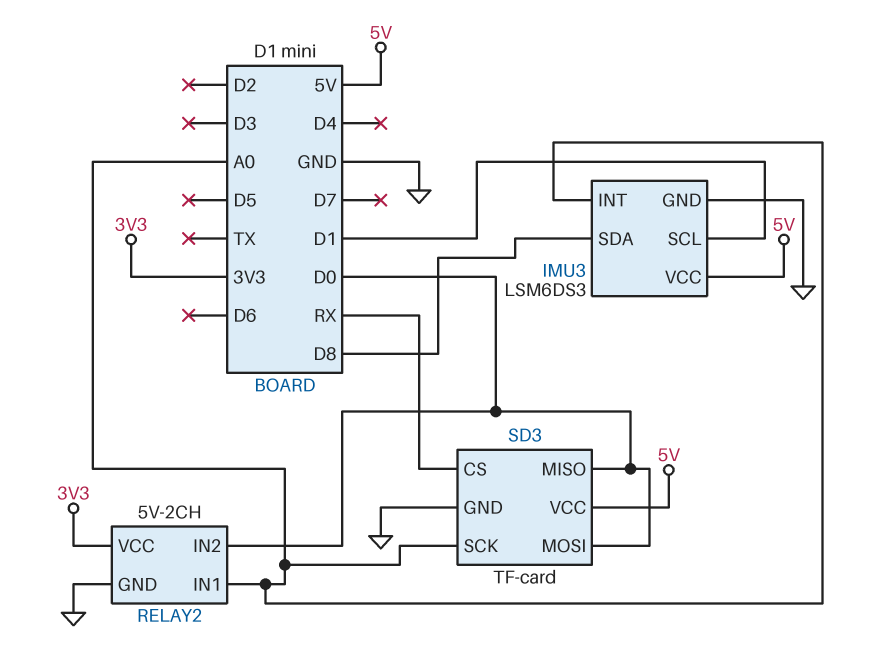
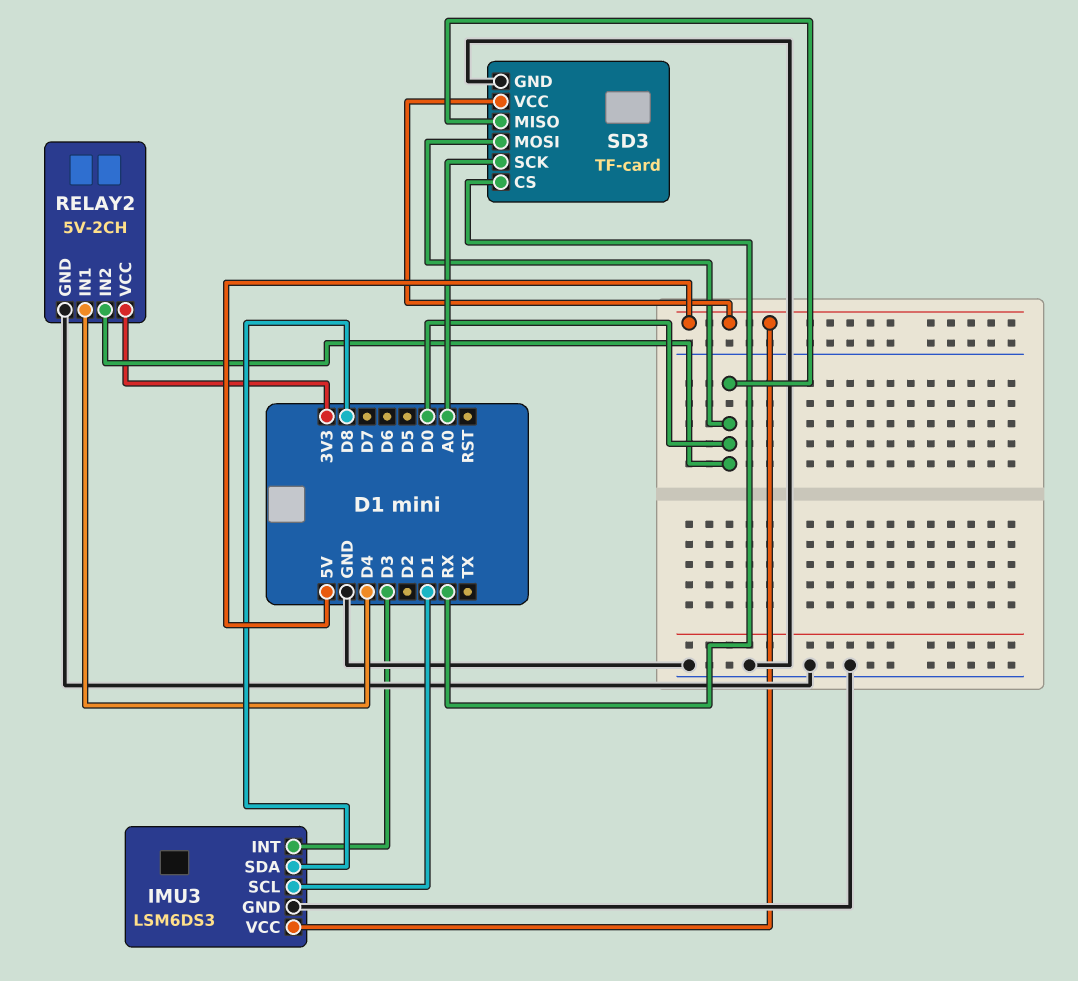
IMU3 pin INT: A0 -> D3
RELAY2 pin IN1: A0 -> D4

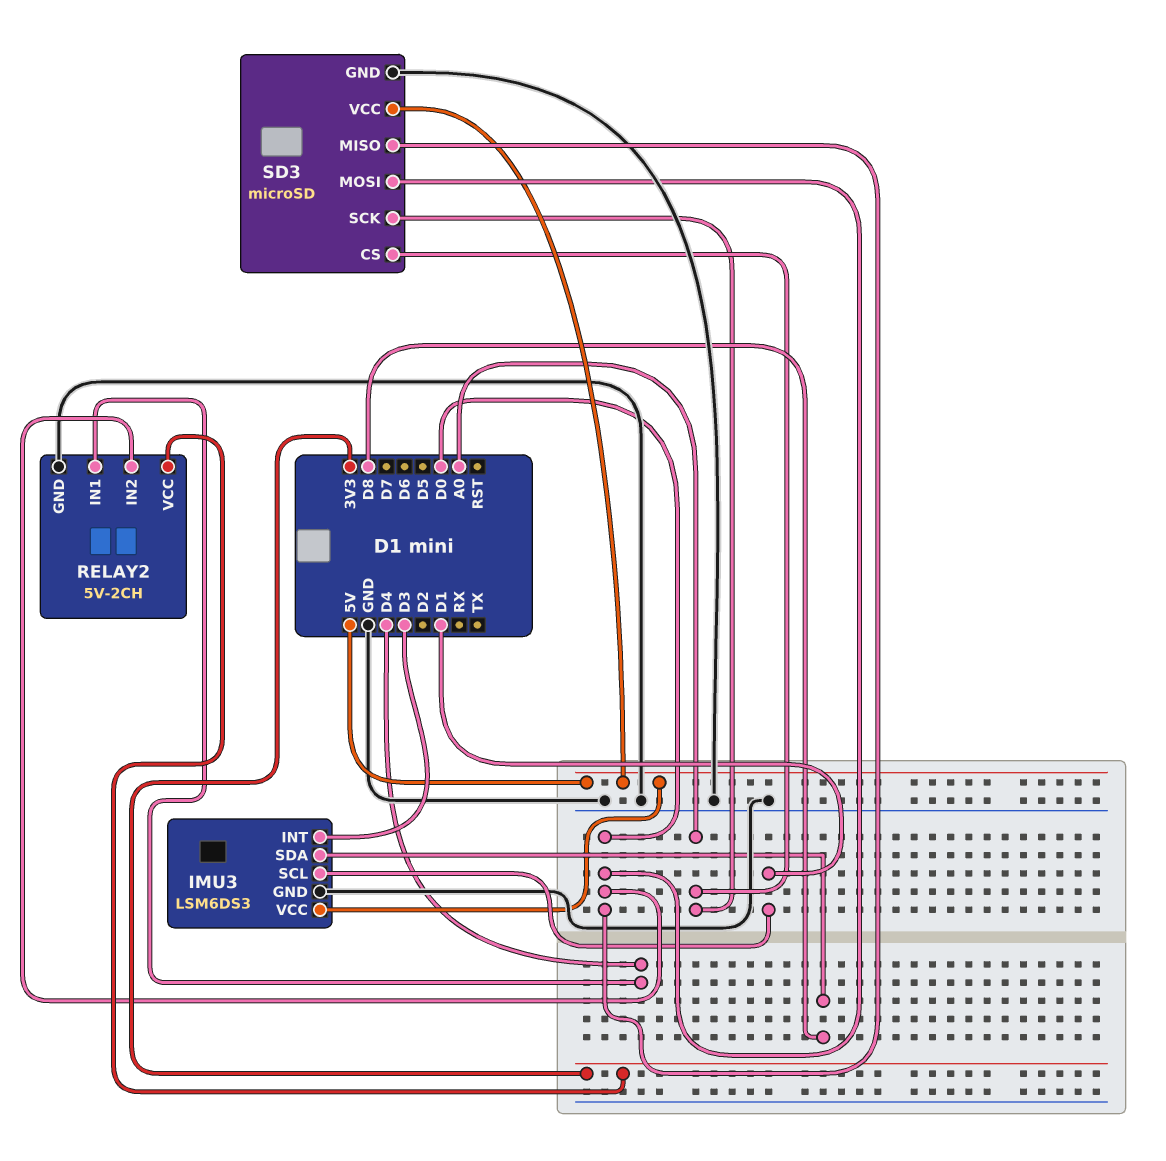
SD3: TF-card -> microSD
SD3 pin CS: RX -> A0

